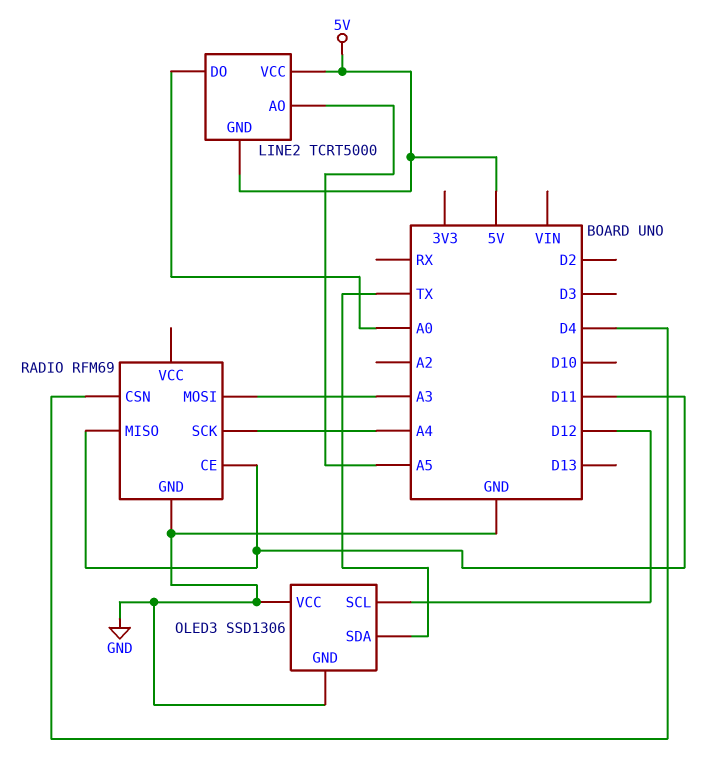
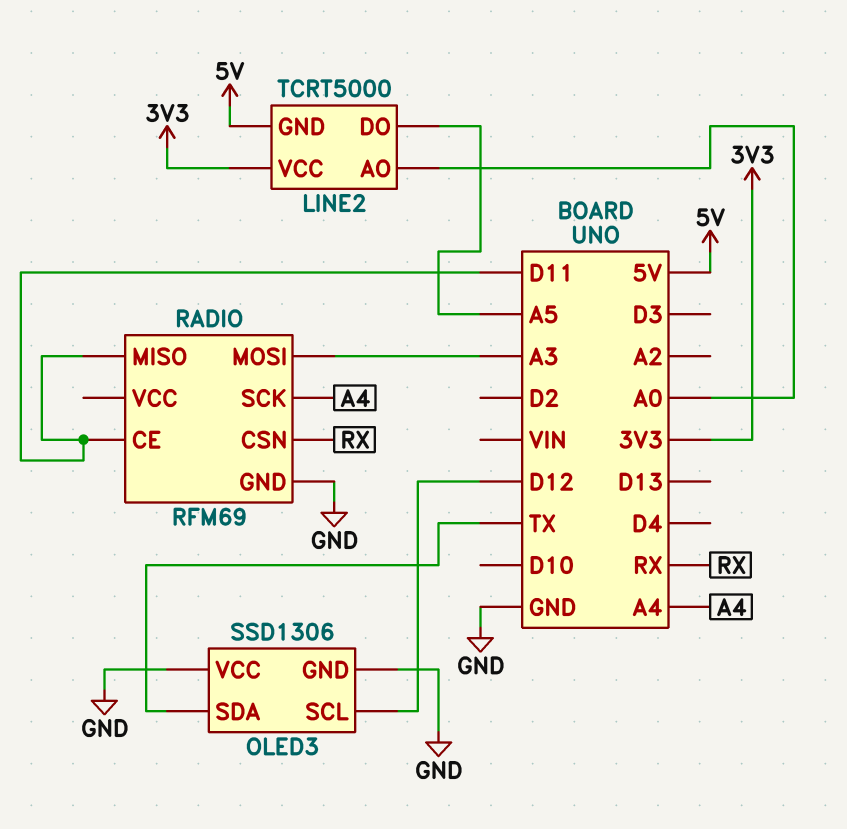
LINE2 pin AO: A5 -> A0
LINE2 pin DO: A0 -> A5
LINE2 pin VCC: 5V -> 3V3
RADIO pin CSN: D4 -> RX

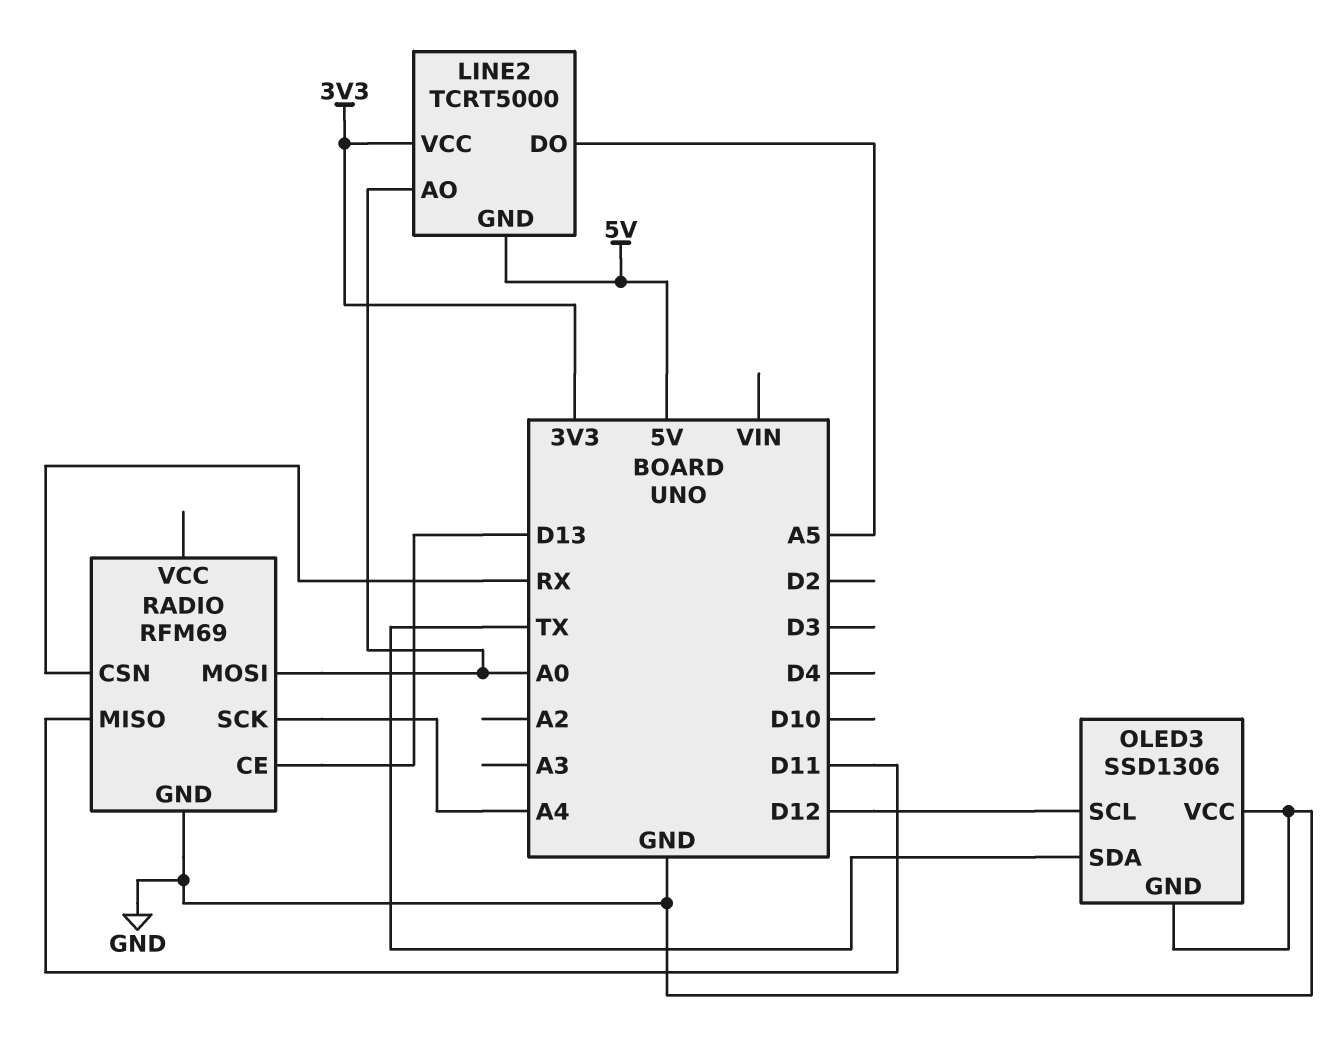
RADIO pin CE: D11 -> D13
RADIO pin MOSI: A3 -> A0

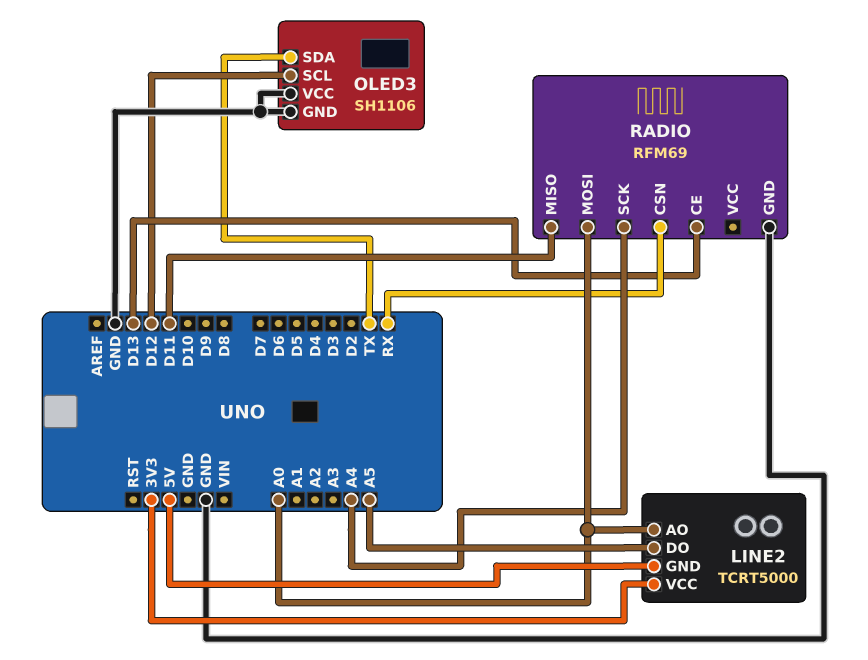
OLED3: SSD1306 -> SH1106

